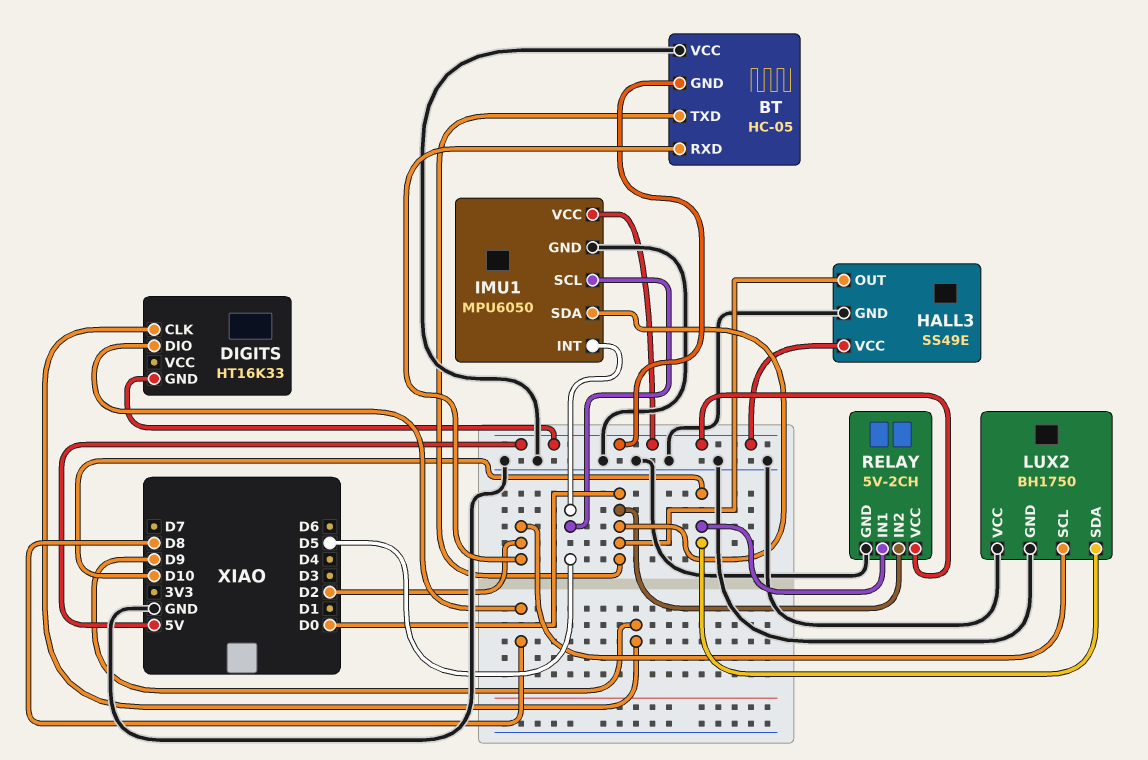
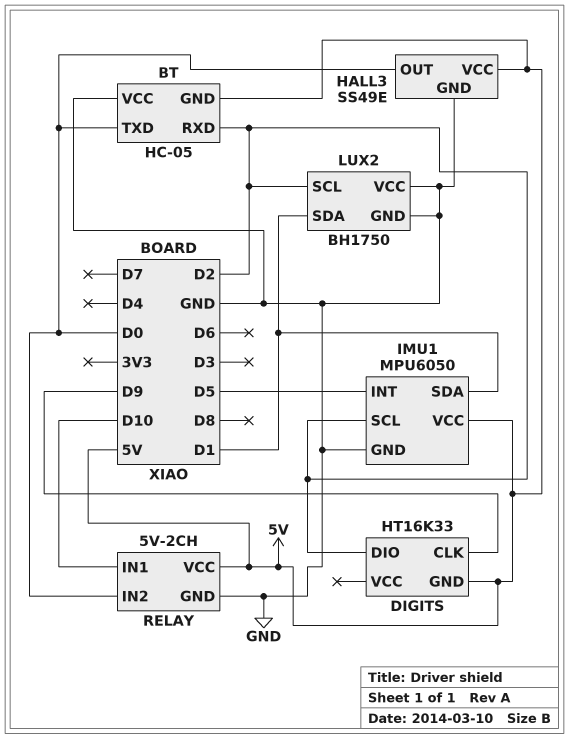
DIGITS pin DIO: D8 -> D2
IMU1 pin SCL: D5 -> D2
IMU1 pin SDA: D0 -> D1
LUX2 pin SDA: D10 -> D1

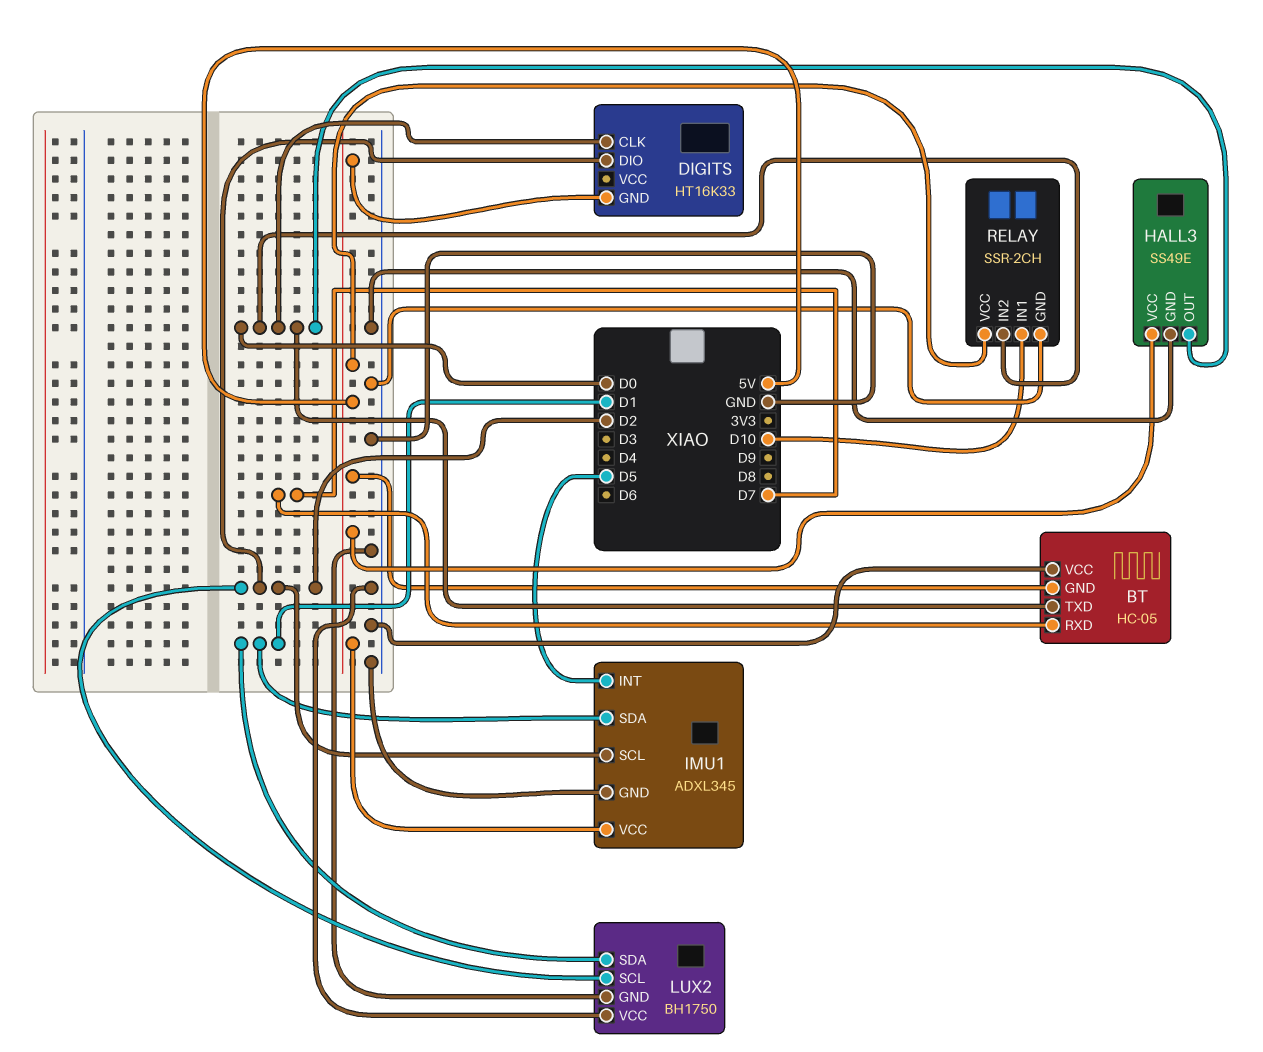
BT pin RXD: D2 -> D7
DIGITS pin CLK: D9 -> D0
IMU1: MPU6050 -> ADXL345
RELAY: 5V-2CH -> SSR-2CH

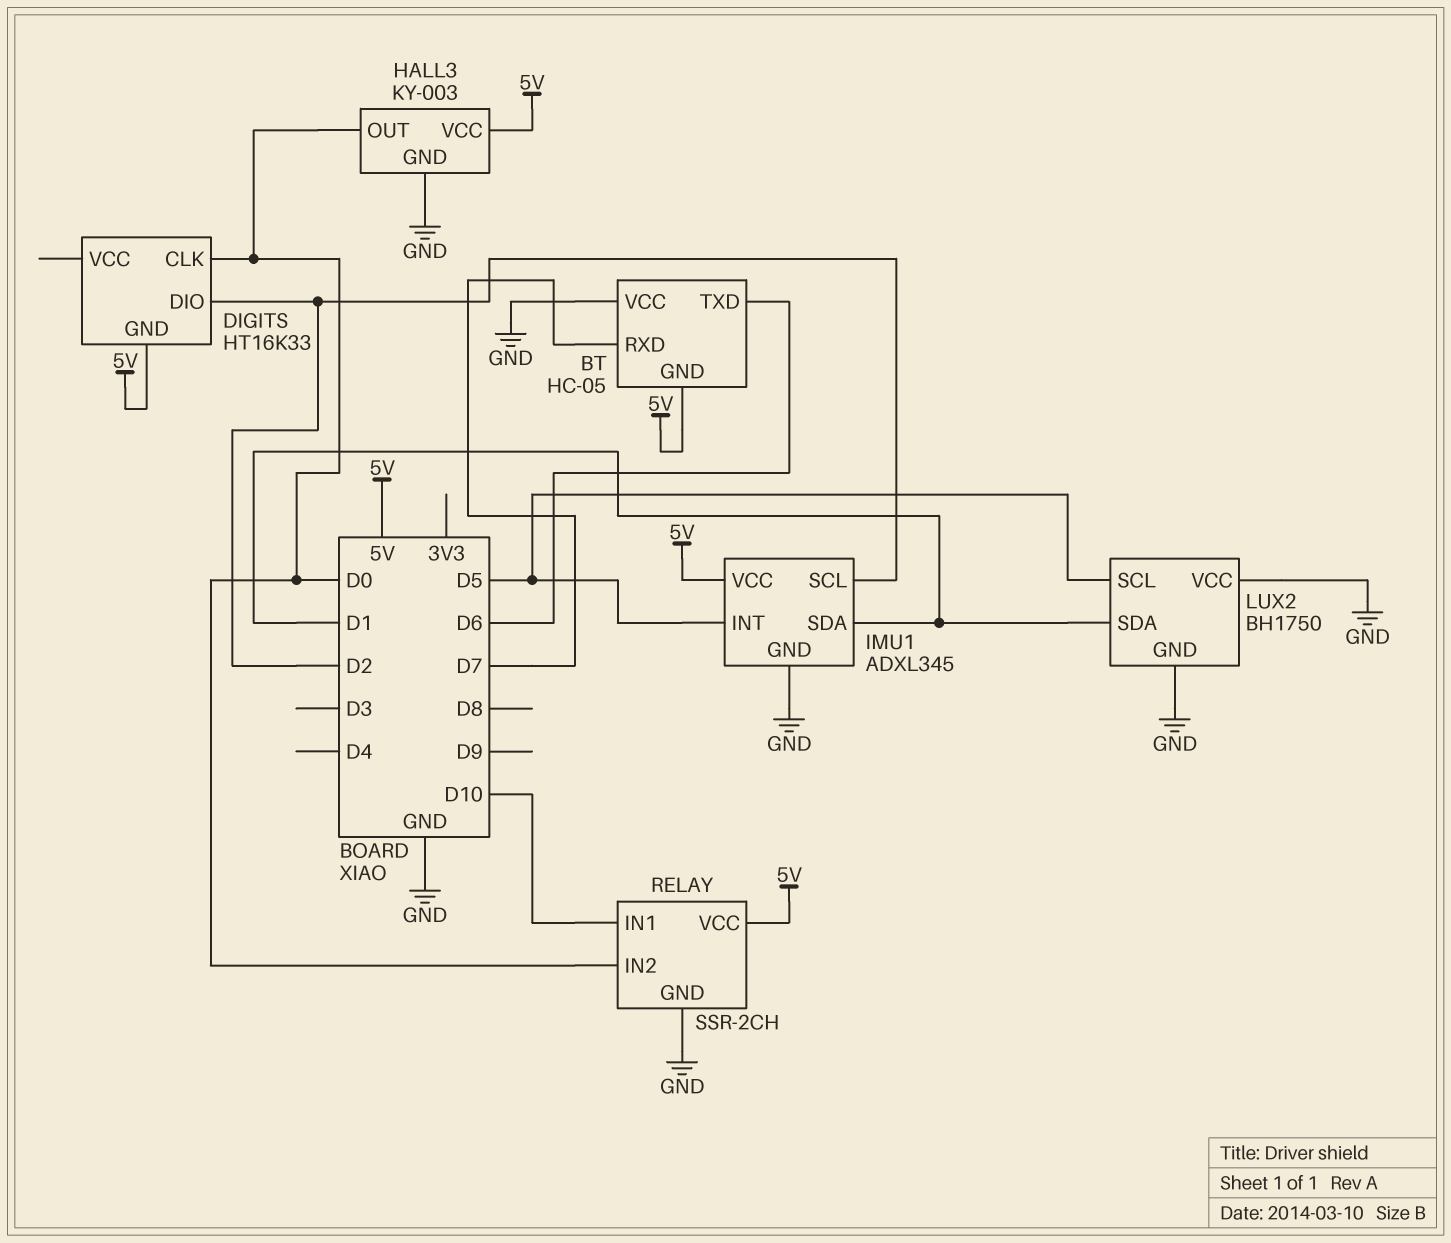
BT pin TXD: D0 -> D6
HALL3: SS49E -> KY-003
LUX2 pin SCL: D2 -> D5

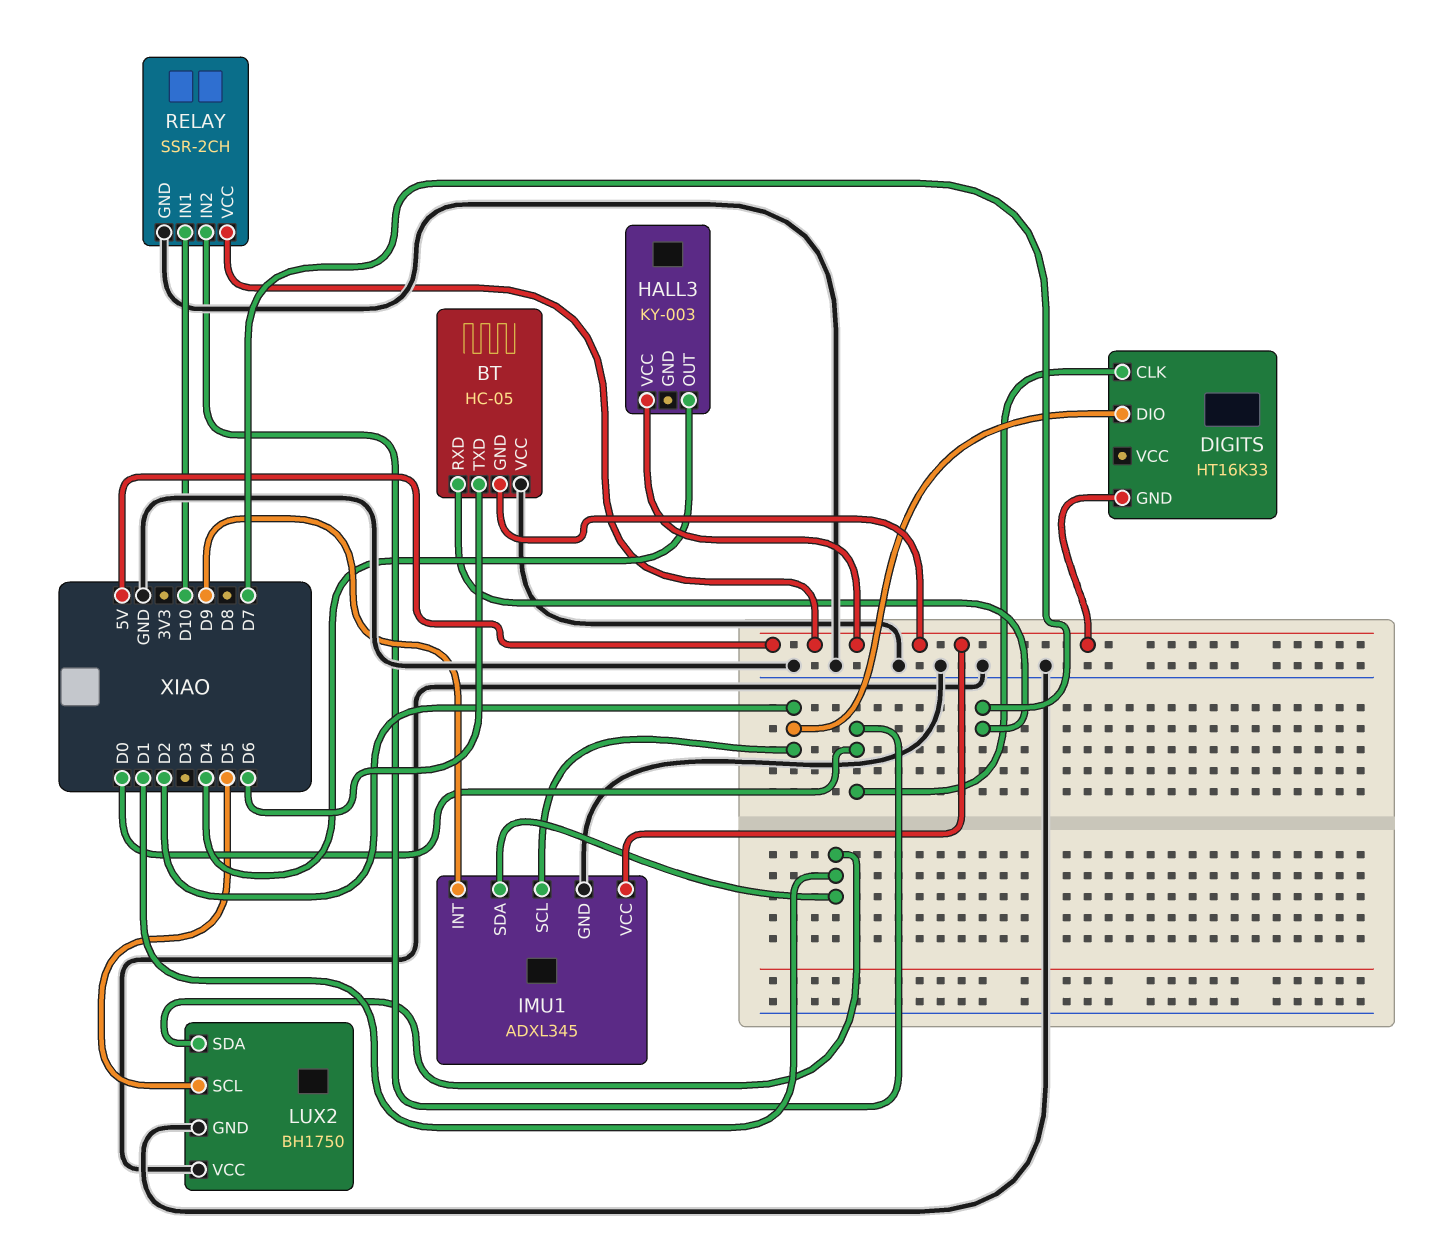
HALL3 pin GND: GND -> none
HALL3 pin OUT: D0 -> D4
IMU1 pin INT: D5 -> D9

